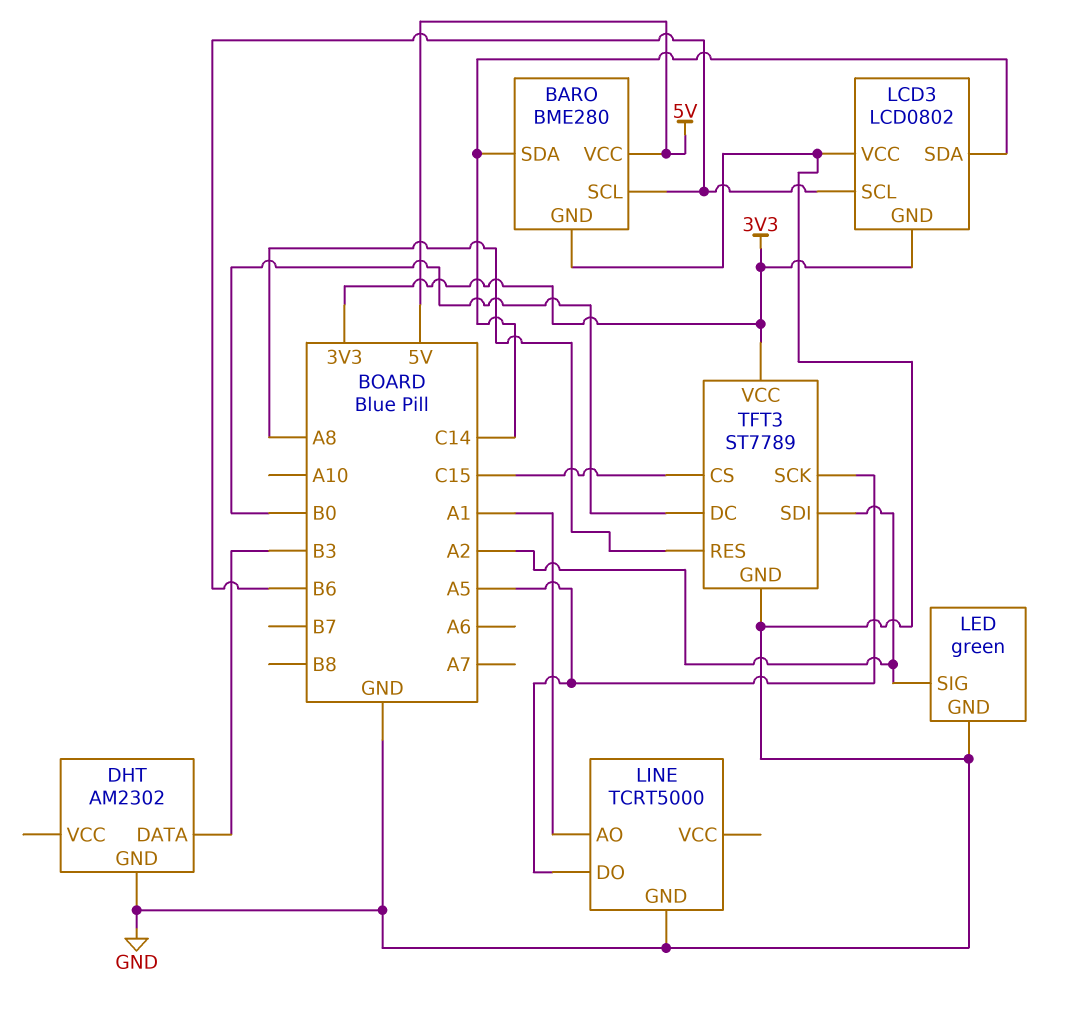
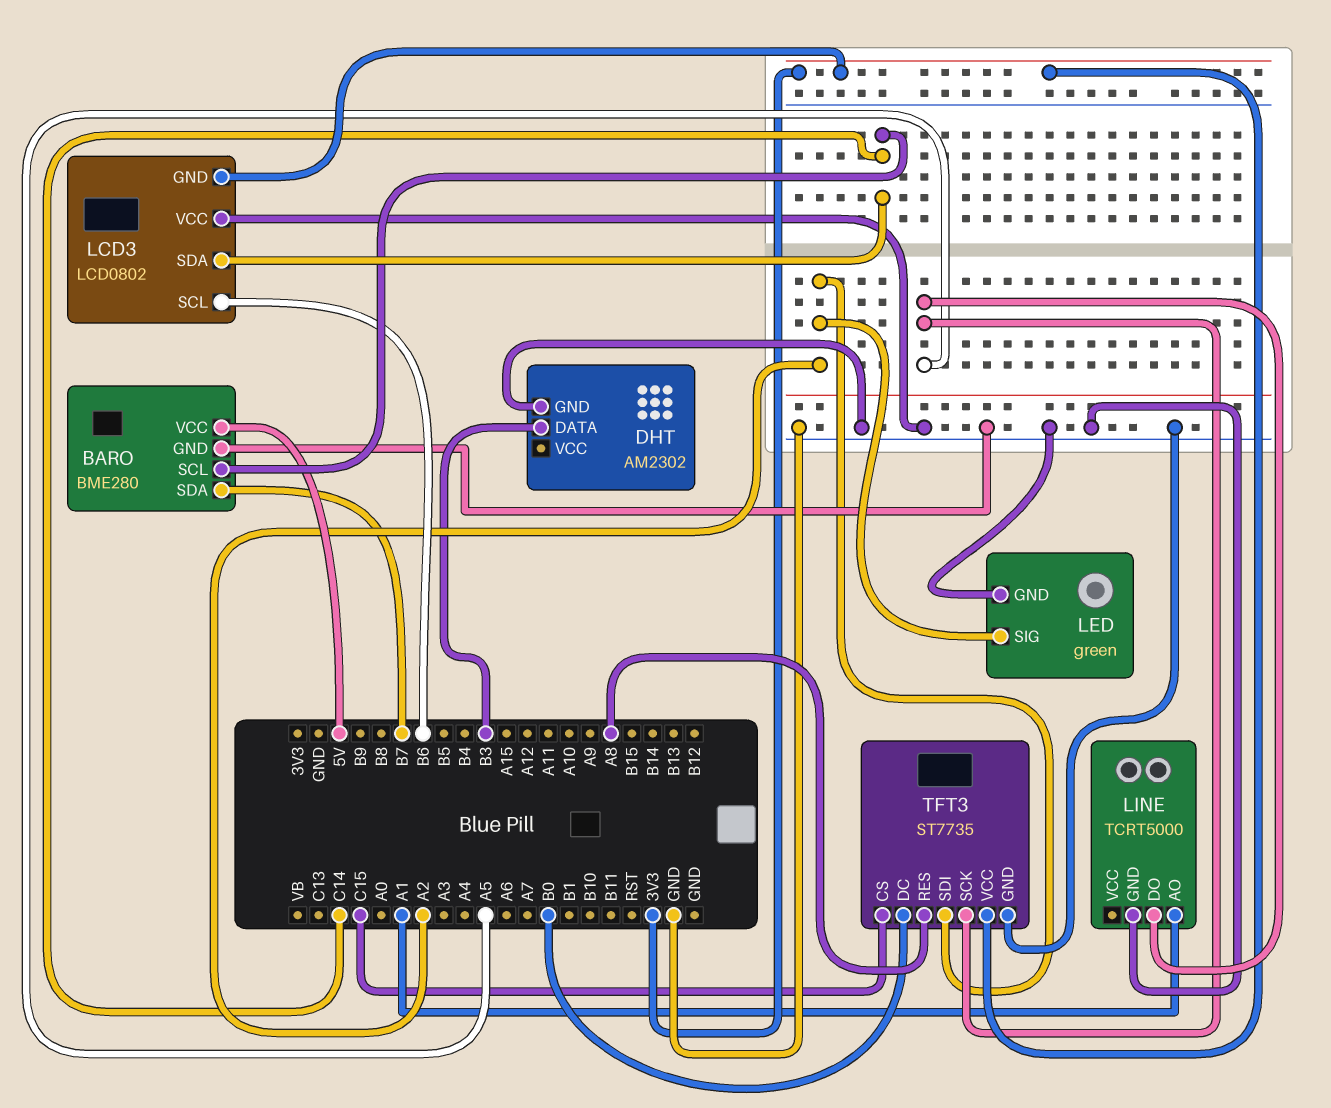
BARO pin SCL: B6 -> C14
BARO pin SDA: C14 -> B7
TFT3: ST7789 -> ST7735

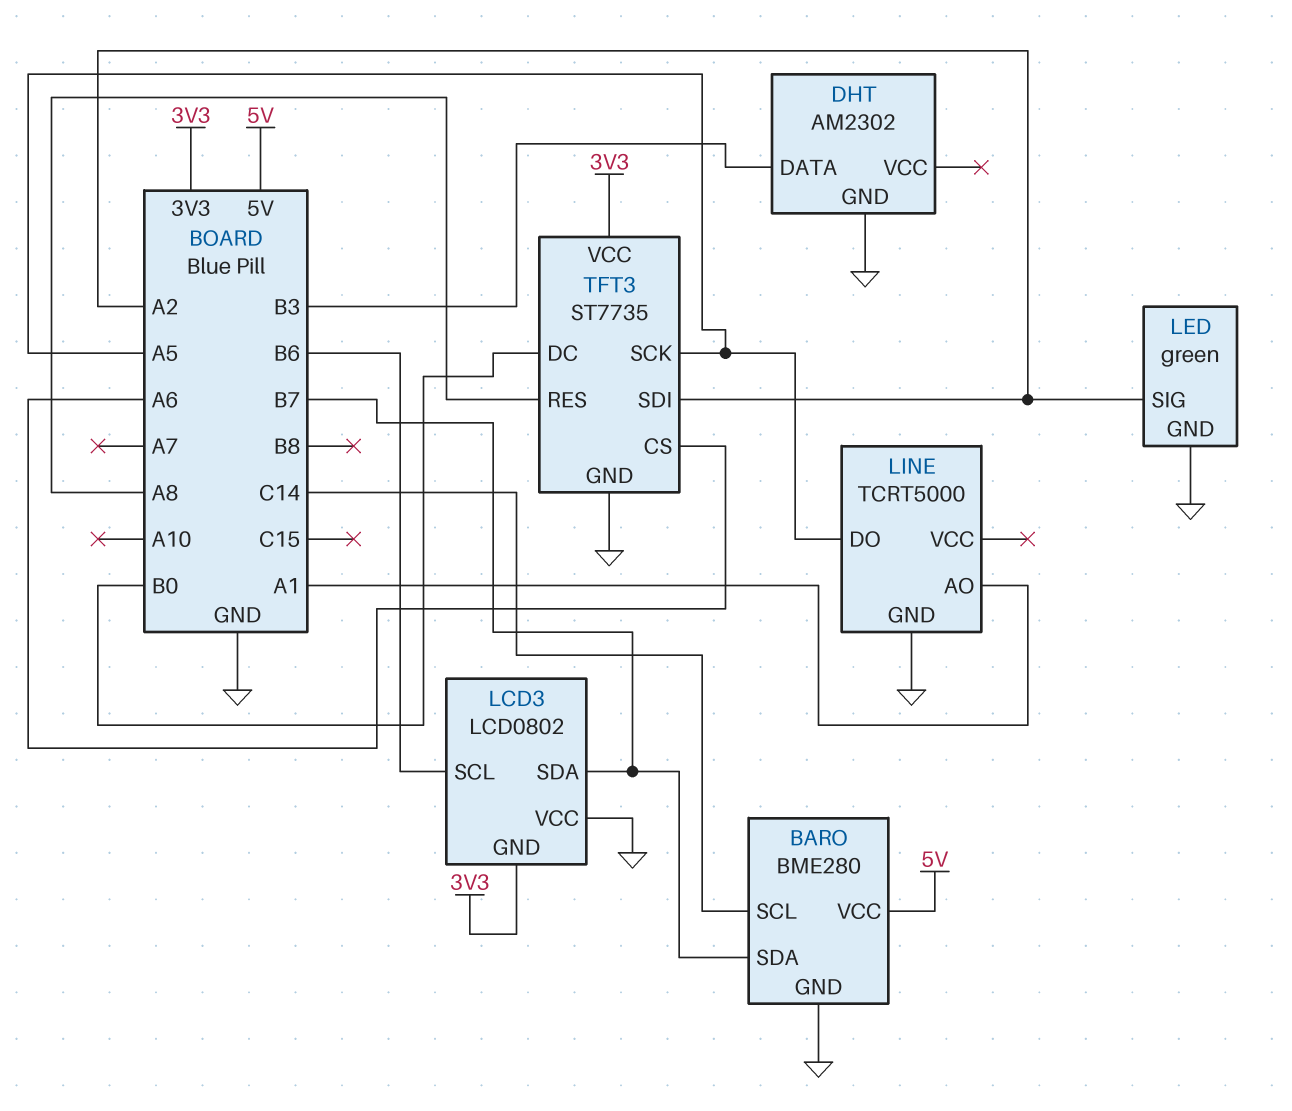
LCD3 pin SDA: C14 -> B7
TFT3 pin CS: C15 -> A6

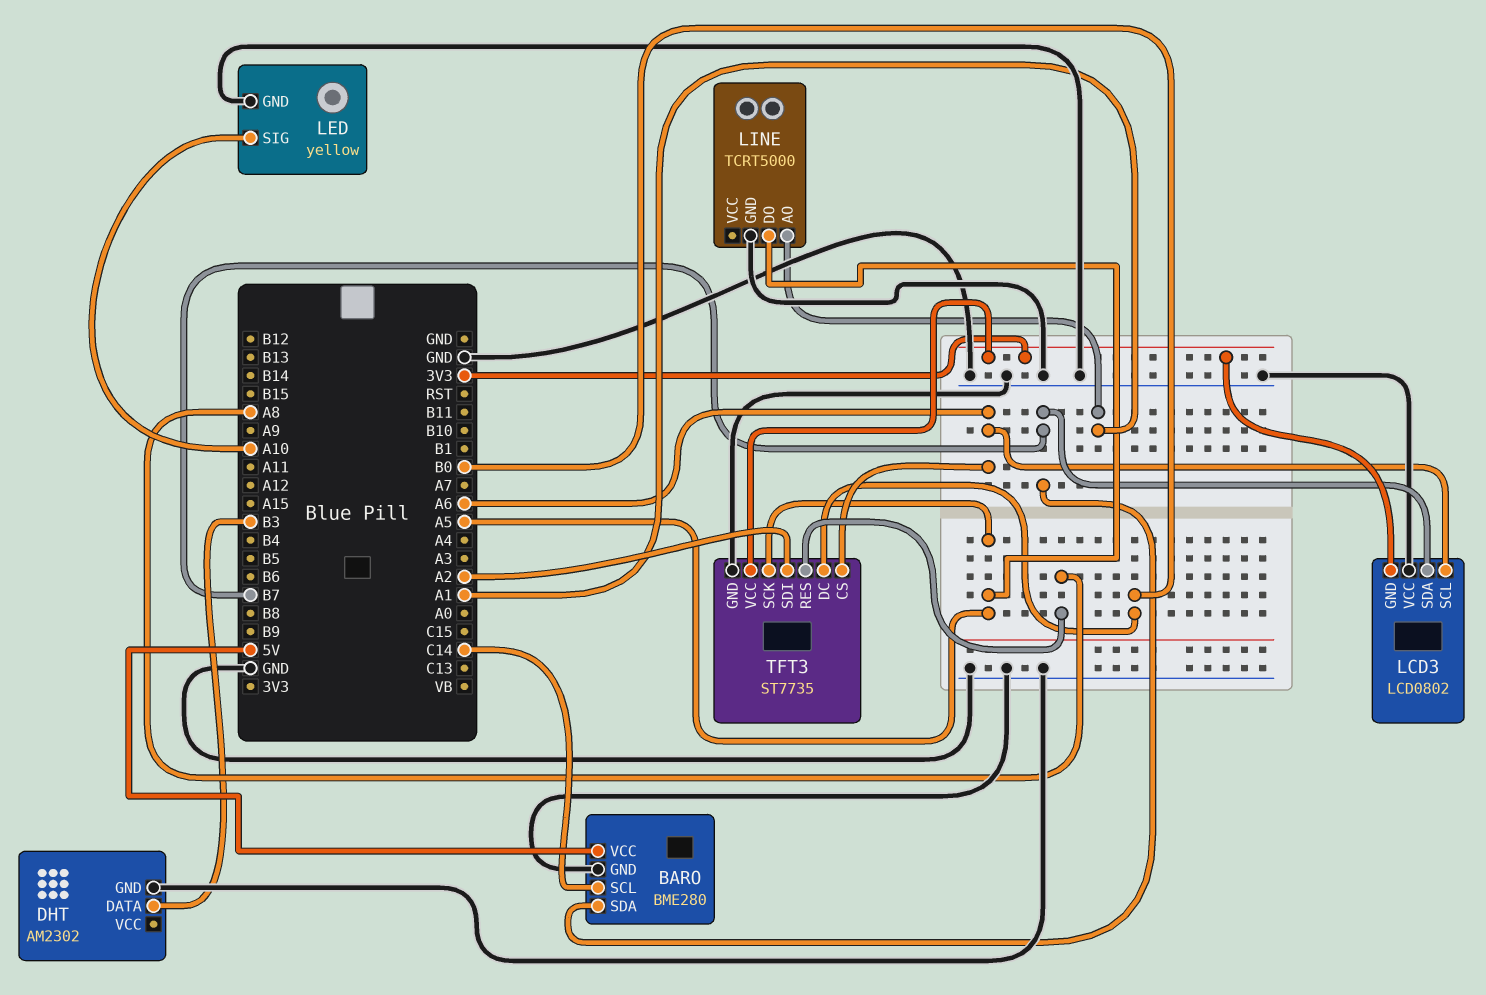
LCD3 pin SCL: B6 -> A6
LED: green -> yellow
LED pin SIG: A2 -> A10

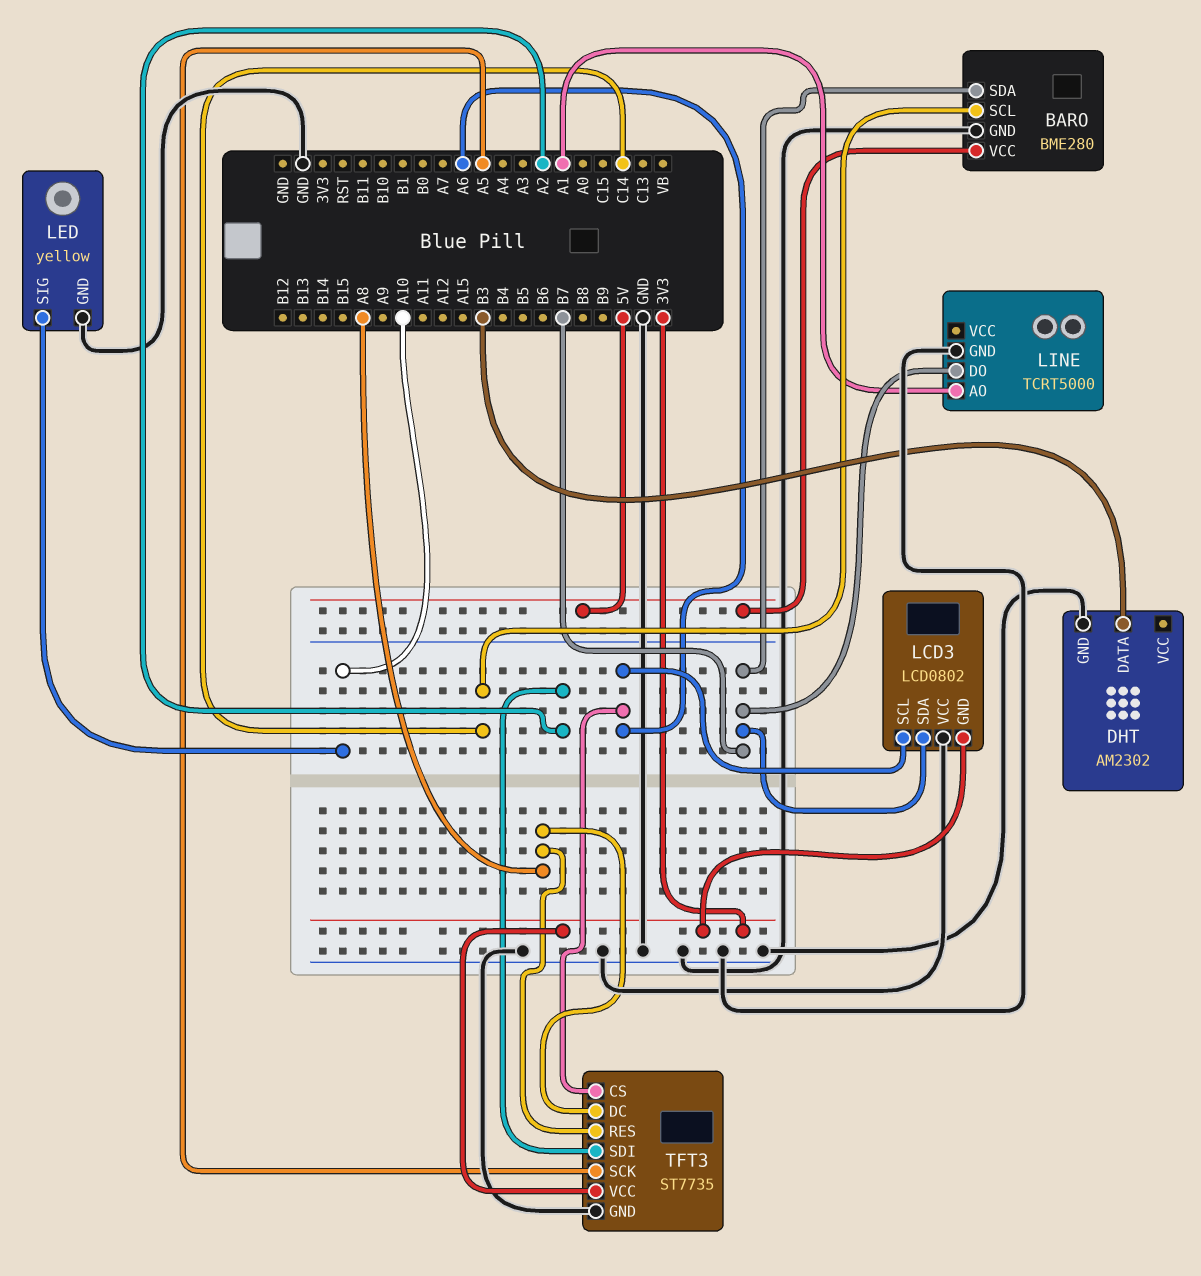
LINE pin DO: A5 -> B7
TFT3 pin DC: B0 -> A8

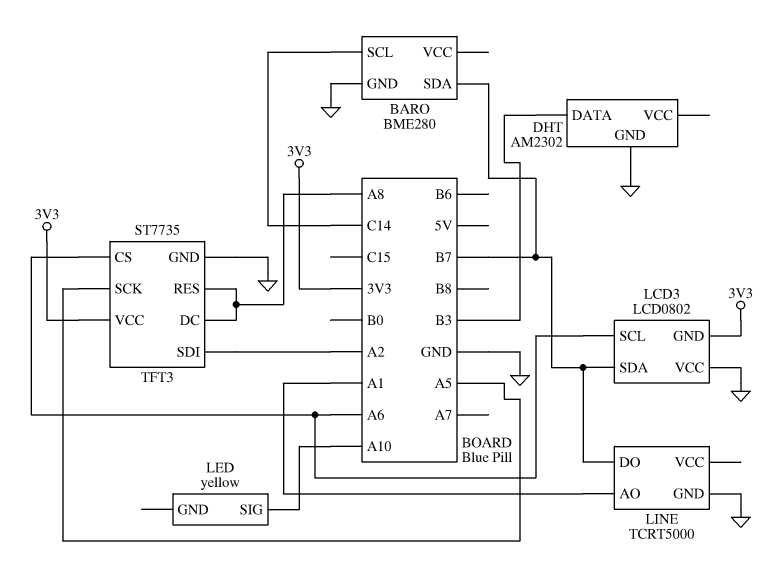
BARO pin VCC: 5V -> none
LED pin GND: GND -> none

